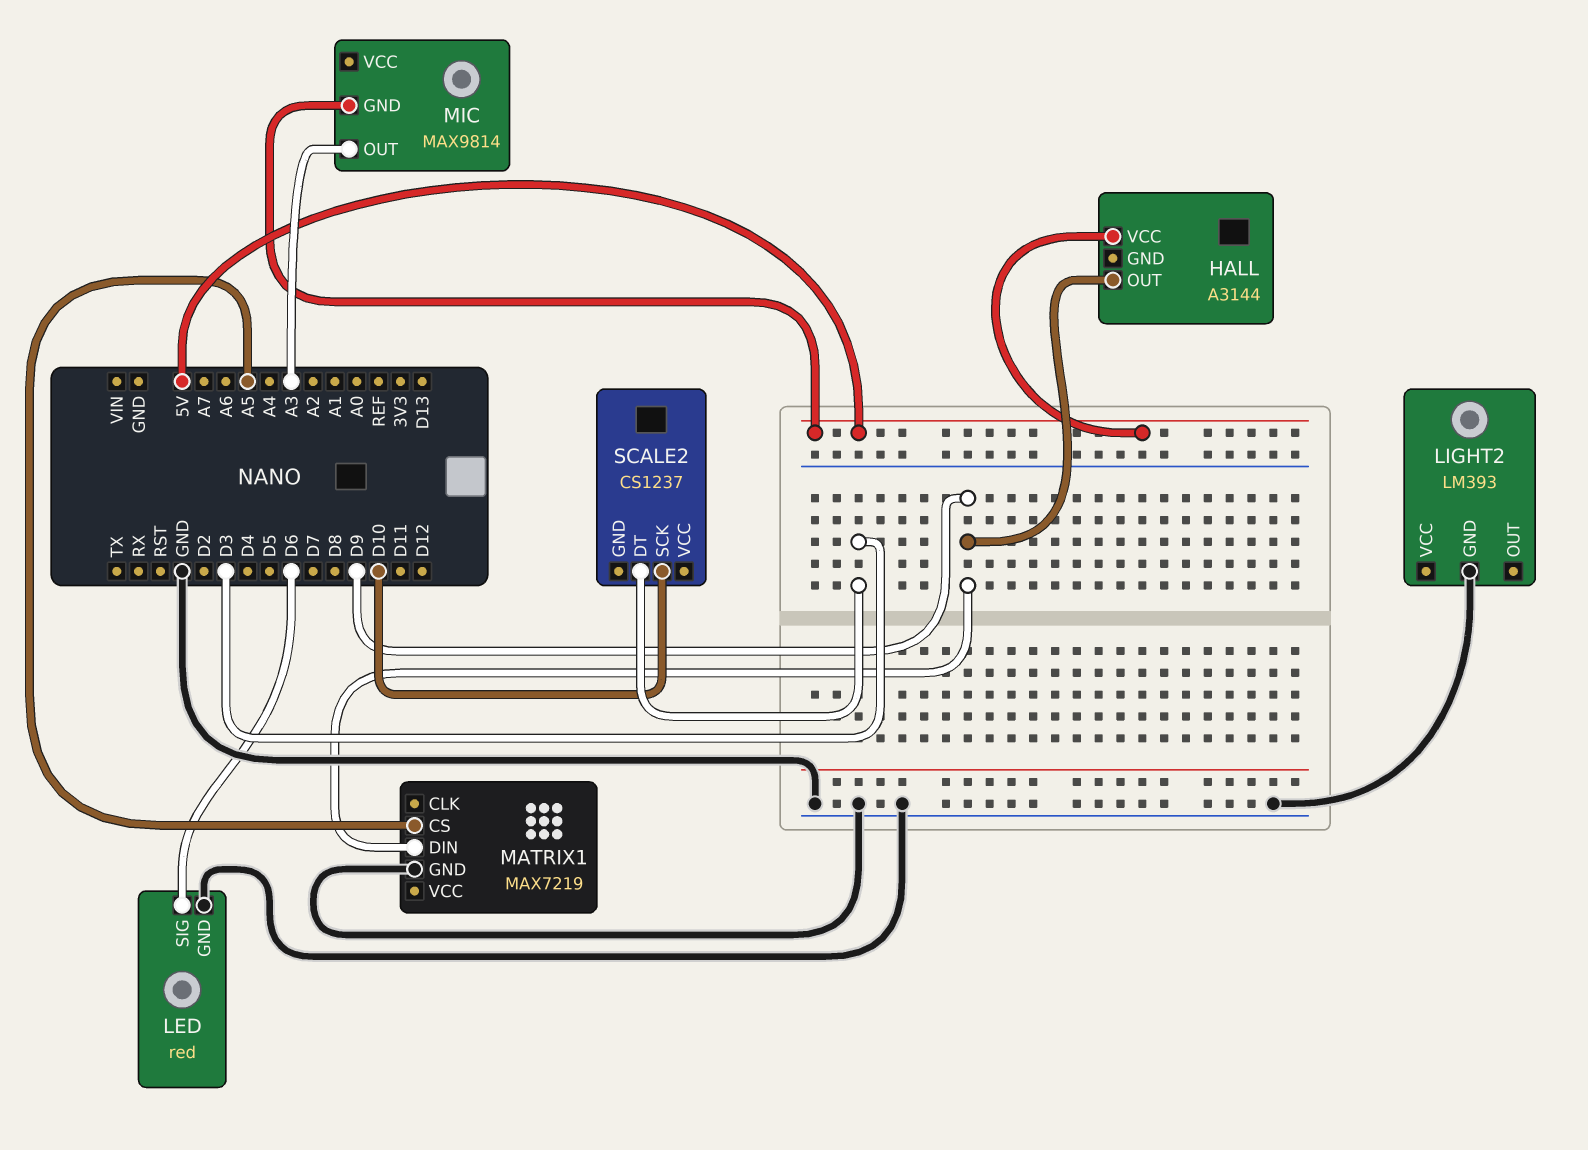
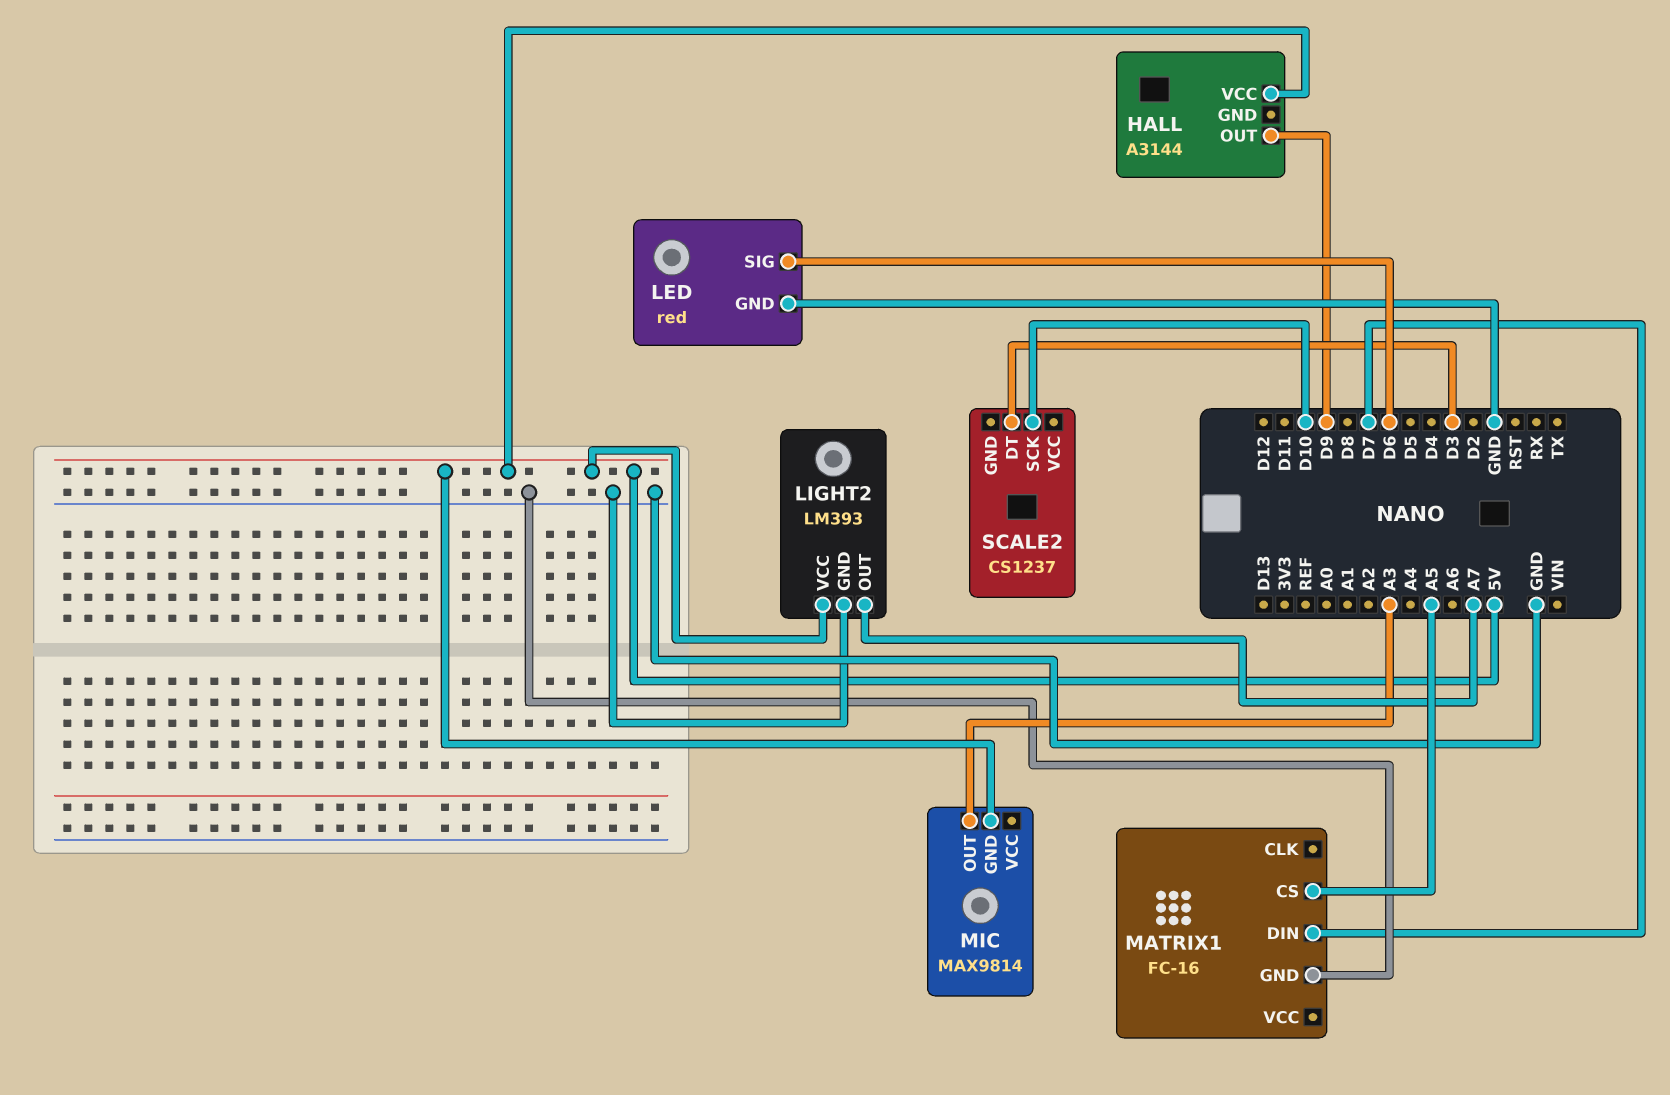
LIGHT2 pin OUT: none -> A7
LIGHT2 pin VCC: none -> 5V
MATRIX1: MAX7219 -> FC-16
MATRIX1 pin DIN: D9 -> D7

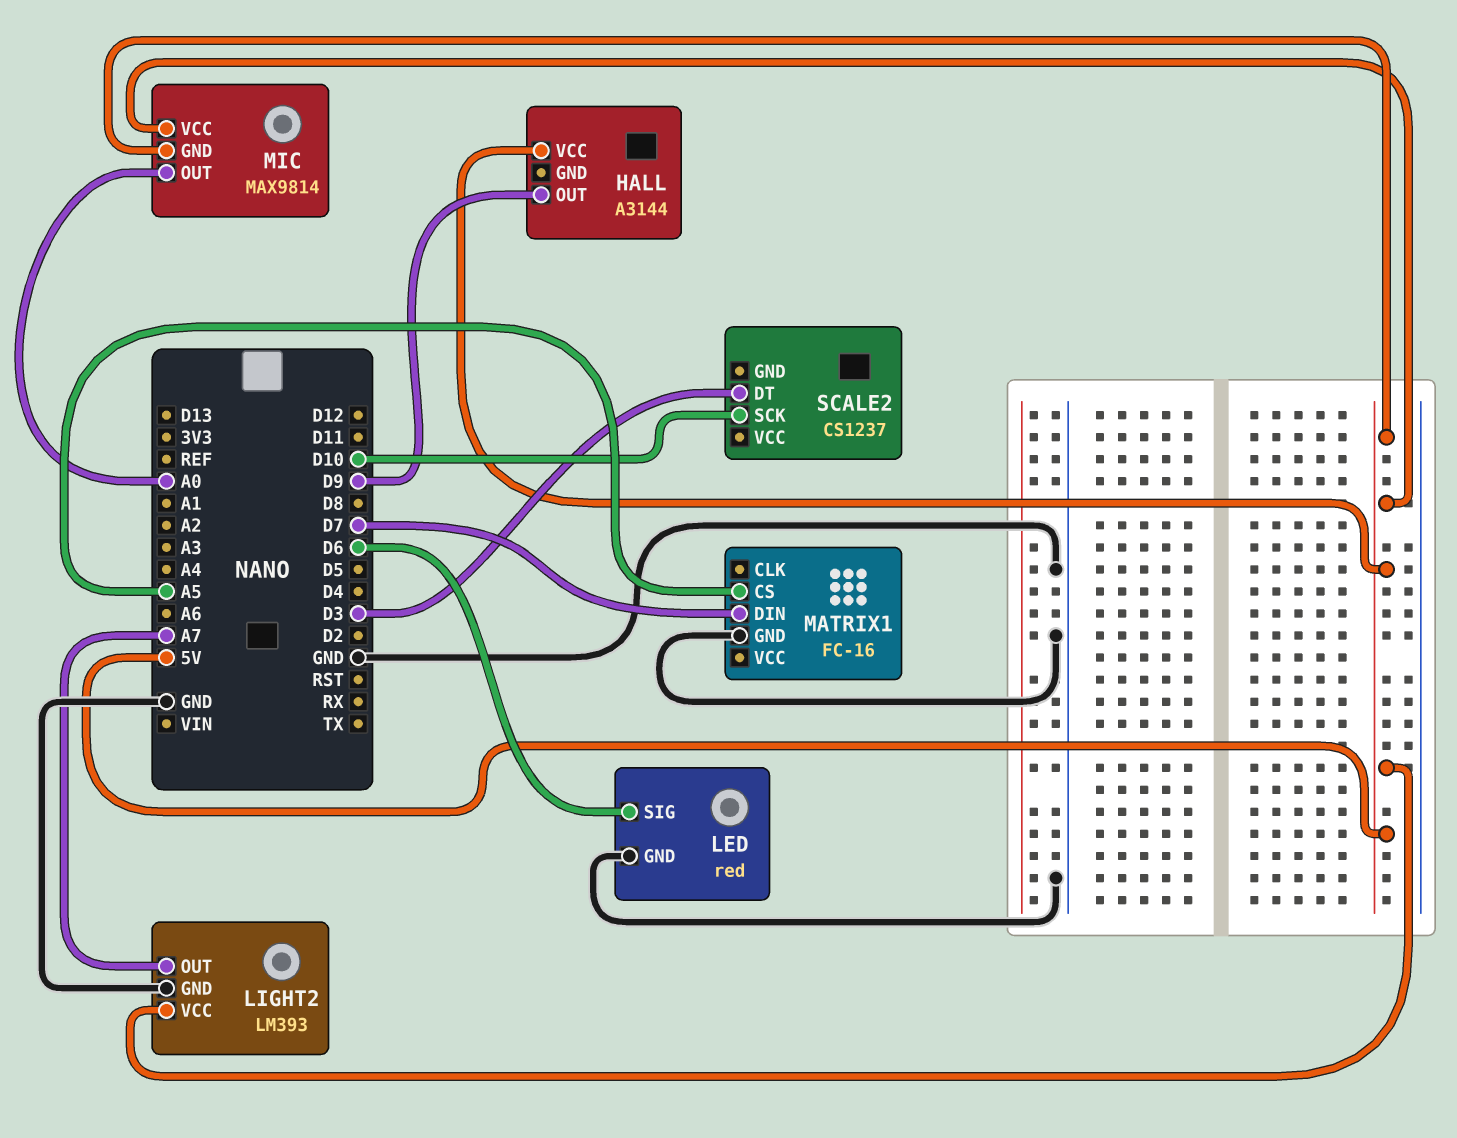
MIC pin OUT: A3 -> A0
MIC pin VCC: none -> 5V

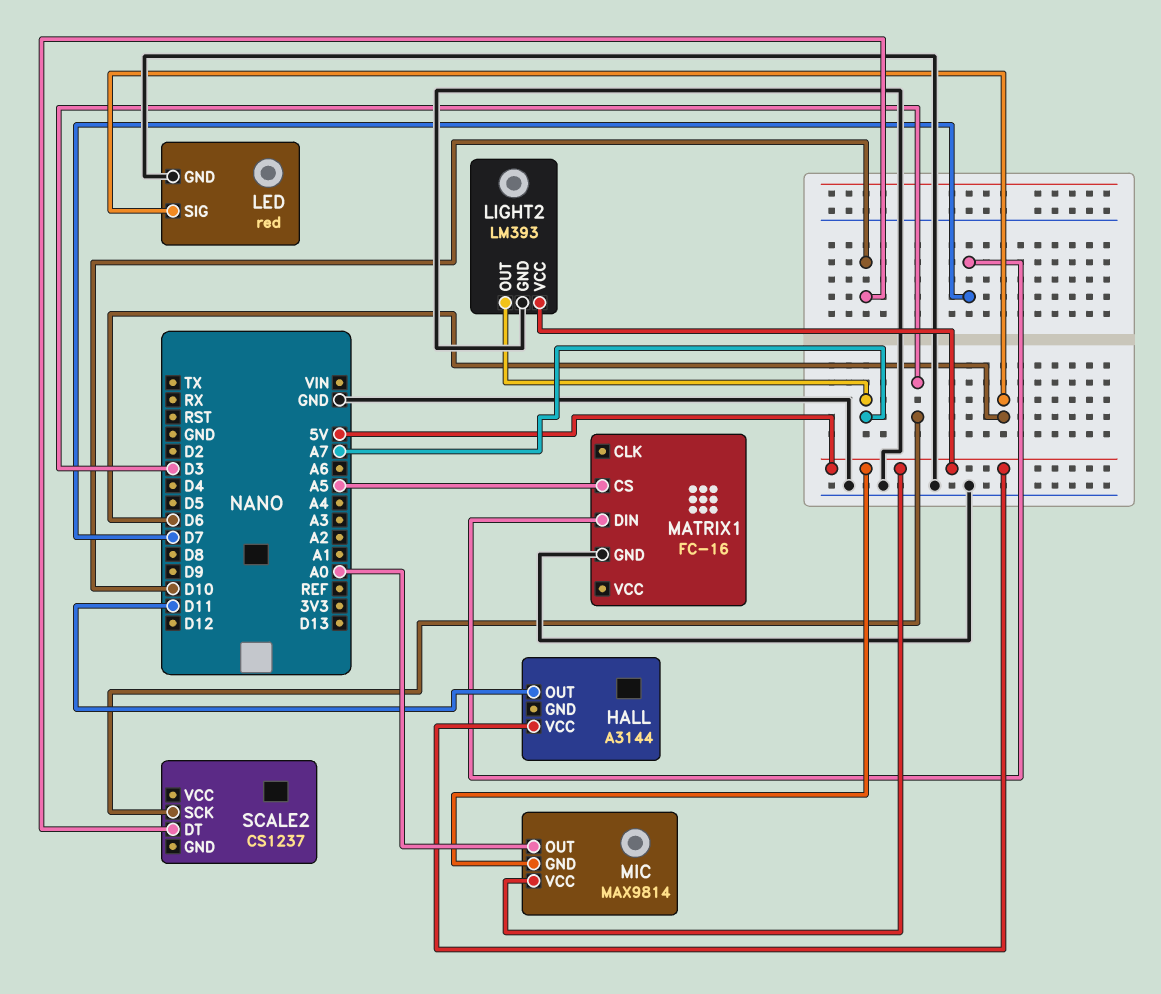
HALL pin OUT: D9 -> D11
SCALE2 pin DT: D3 -> D10
SCALE2 pin SCK: D10 -> D3

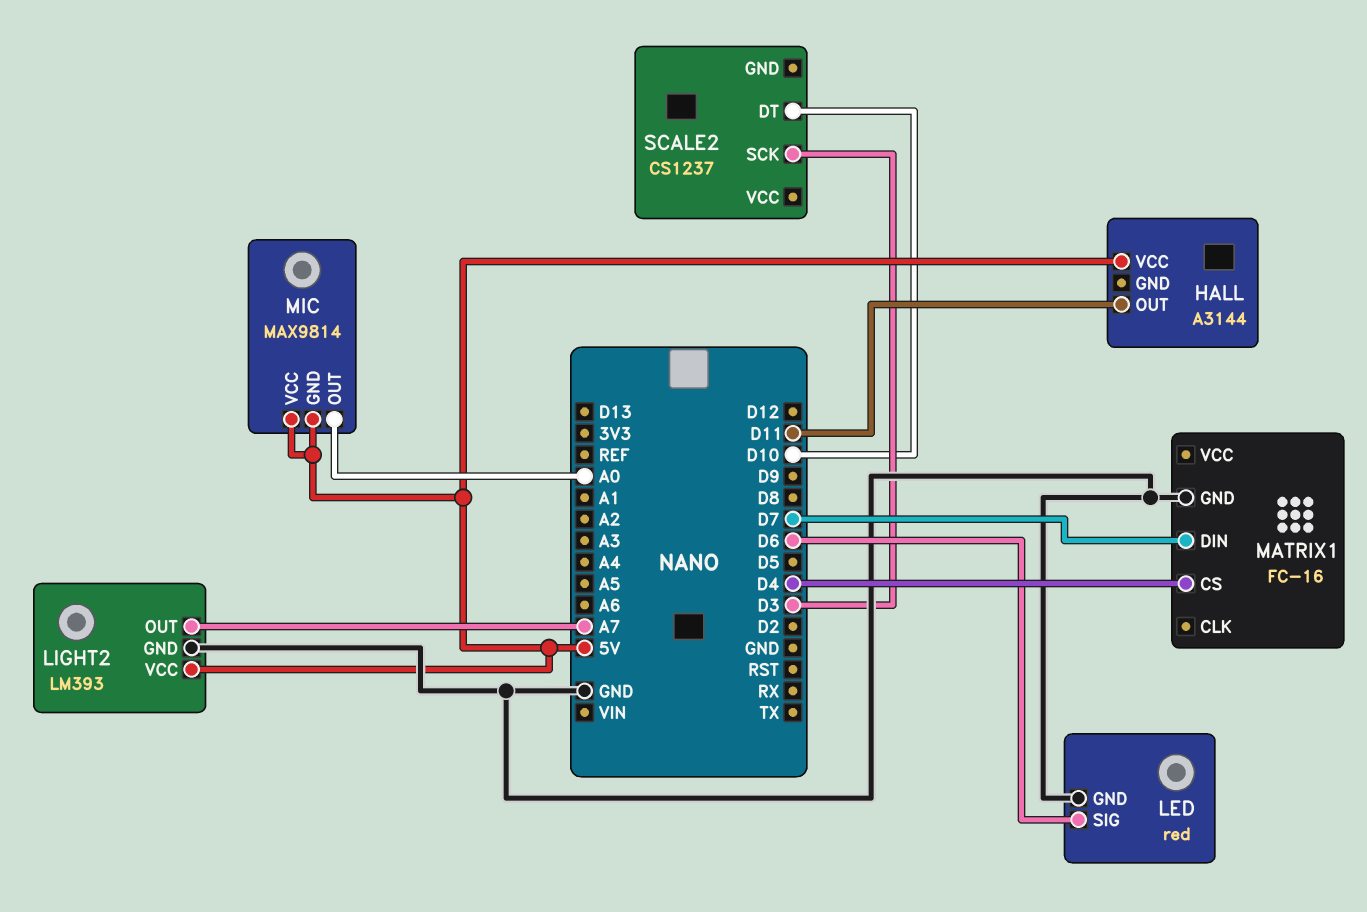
MATRIX1 pin CS: A5 -> D4

